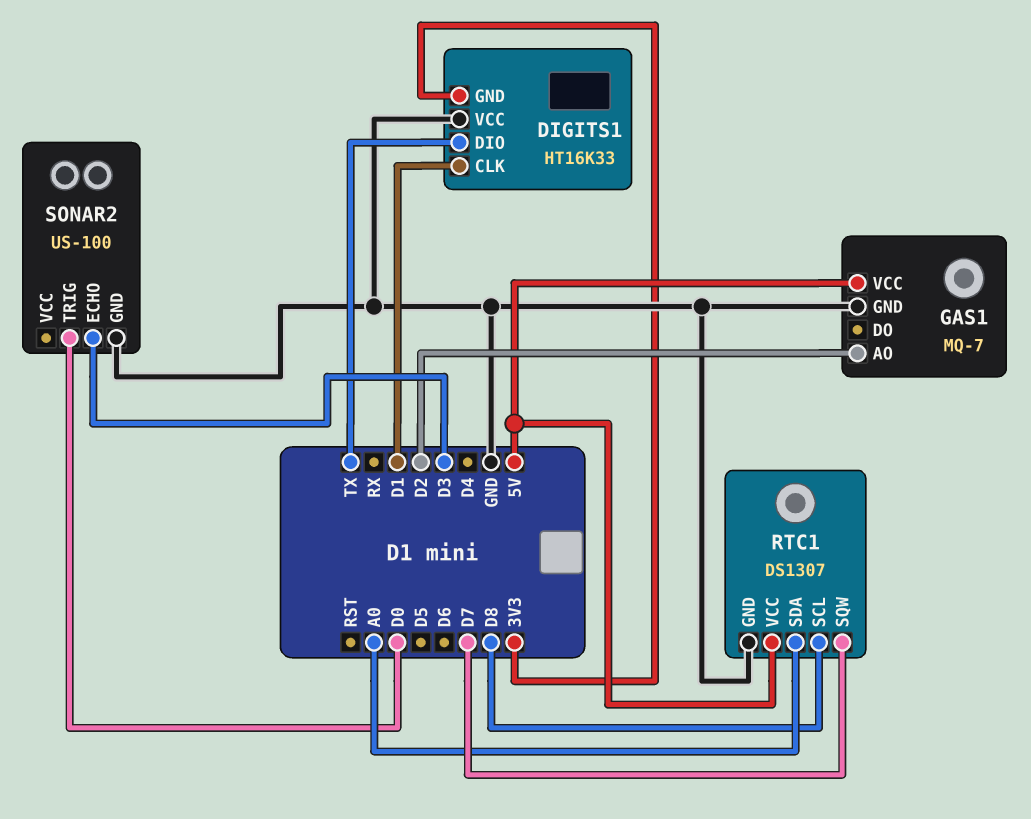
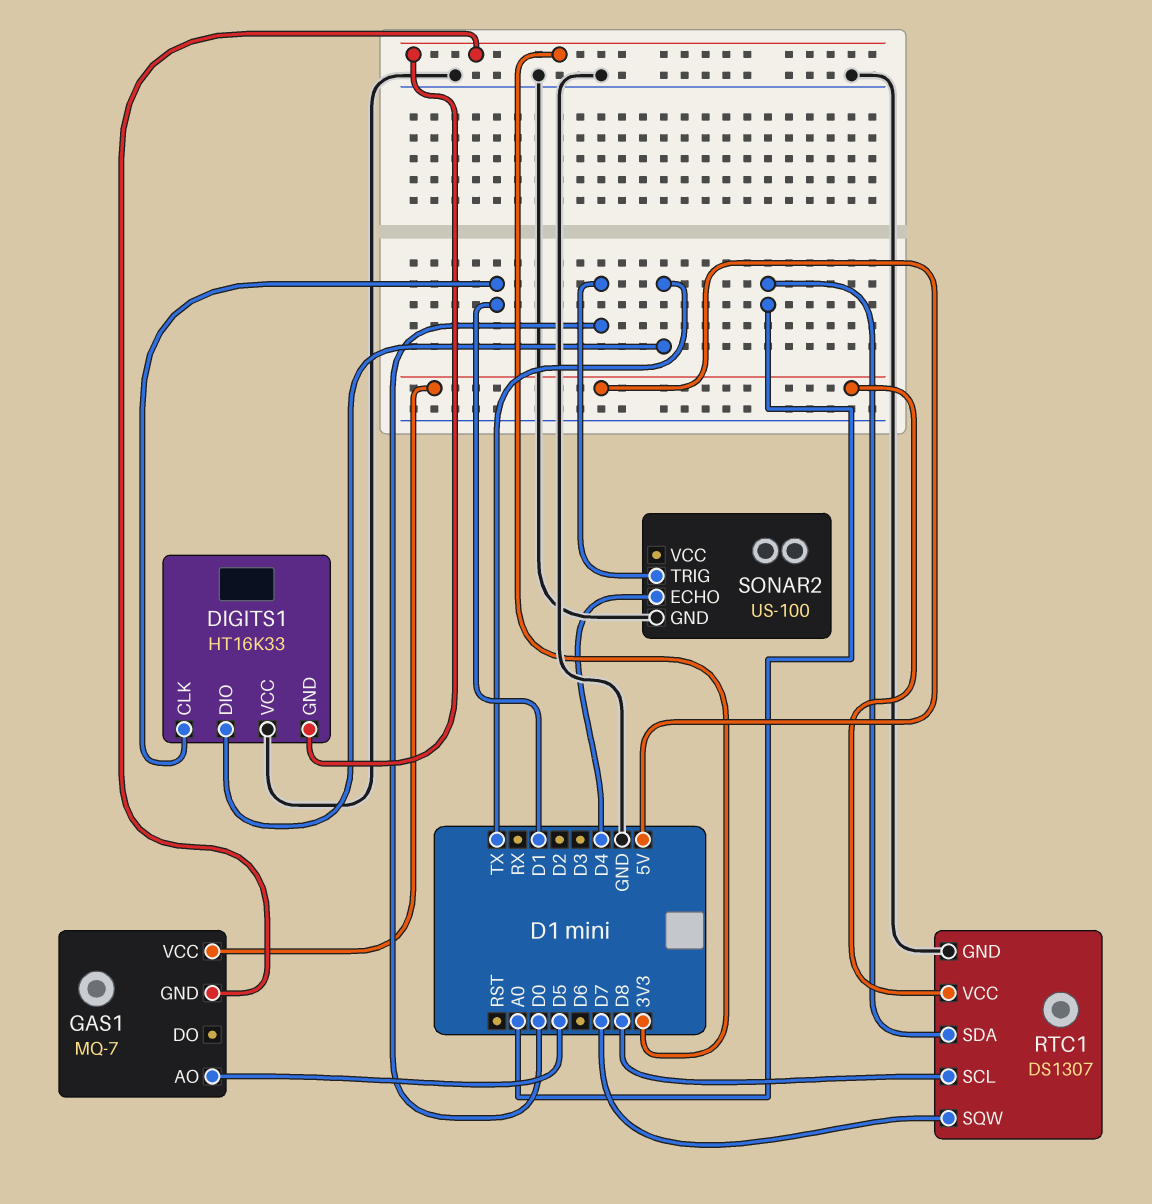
GAS1 pin AO: D2 -> D5
GAS1 pin GND: GND -> 3V3
SONAR2 pin ECHO: D3 -> D4

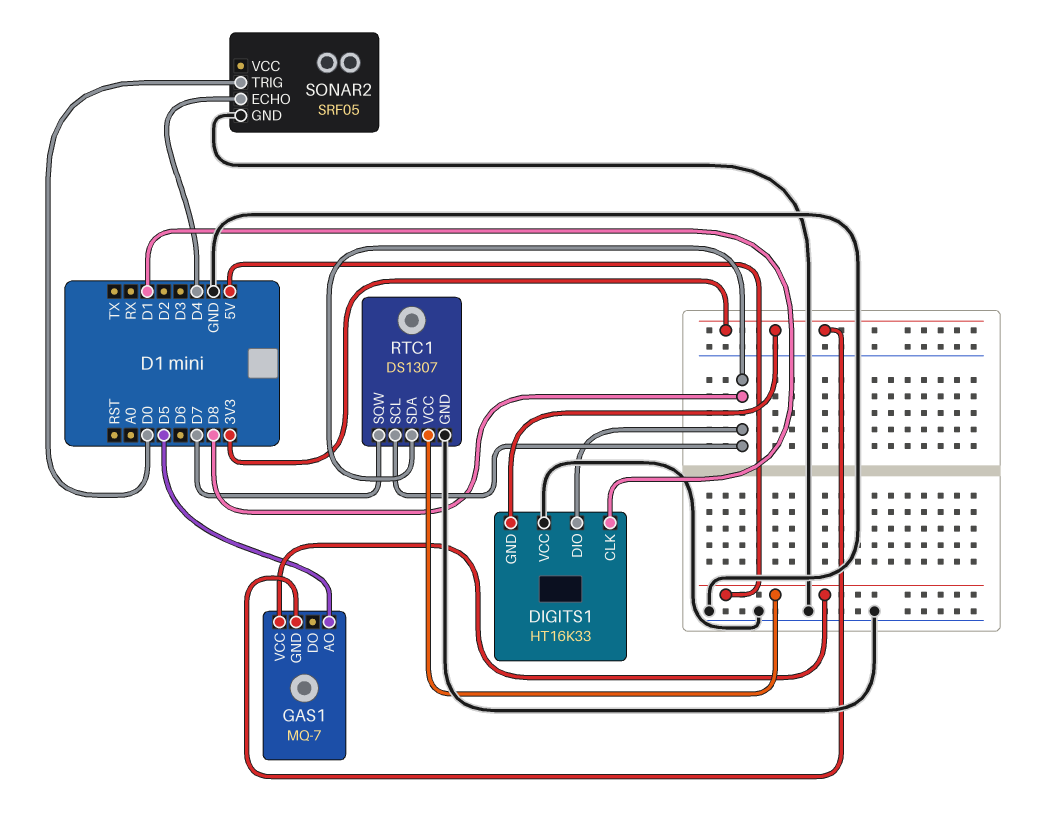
DIGITS1 pin DIO: TX -> D8
RTC1 pin SDA: A0 -> D8
SONAR2: US-100 -> SRF05

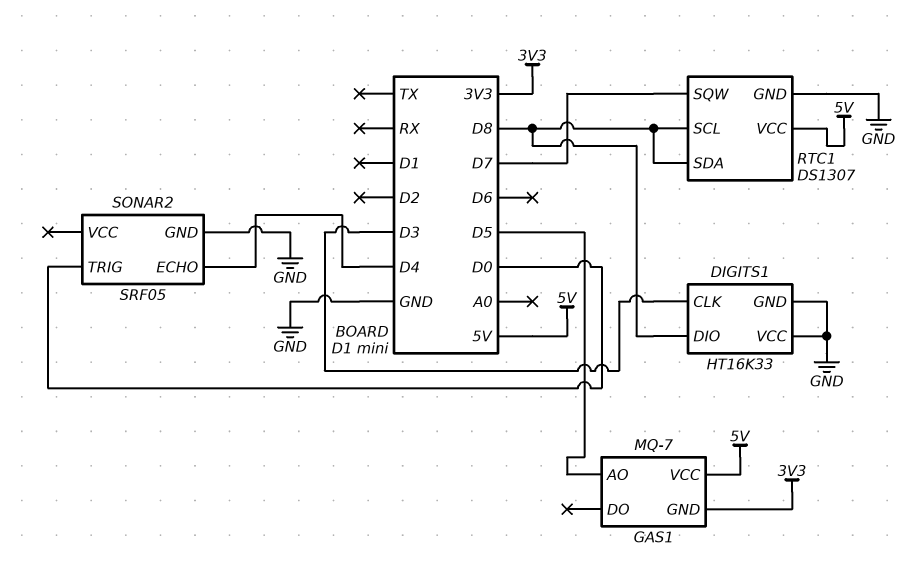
DIGITS1 pin CLK: D1 -> D3
DIGITS1 pin GND: 3V3 -> GND

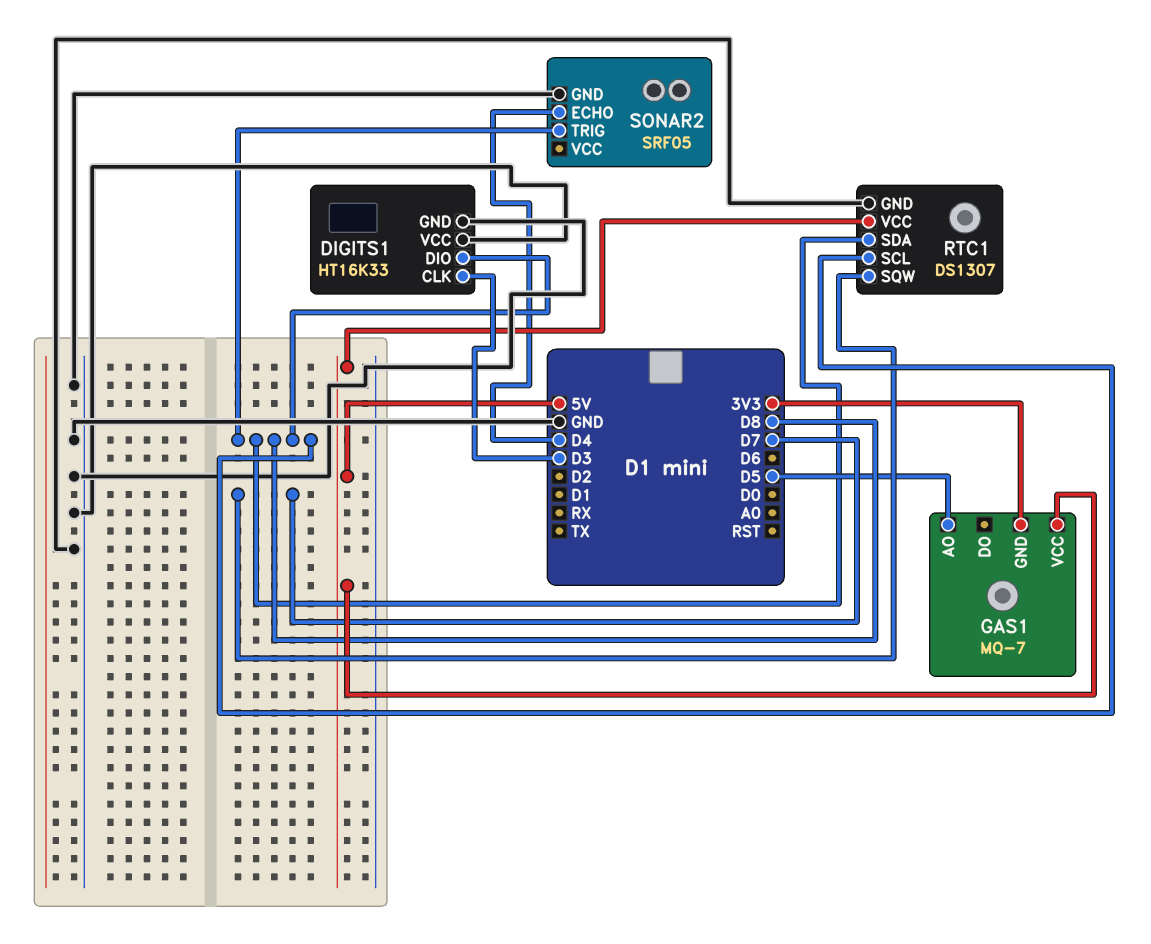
SONAR2 pin TRIG: D0 -> D8

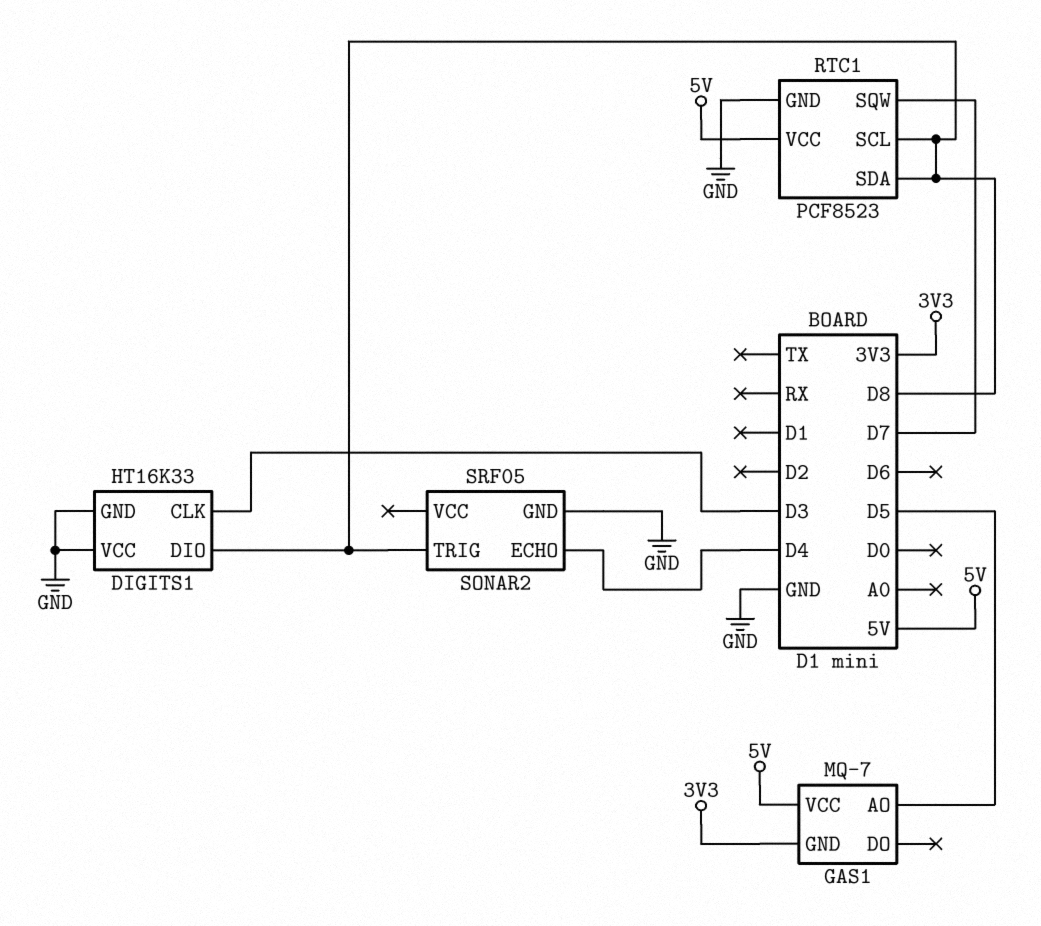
RTC1: DS1307 -> PCF8523

